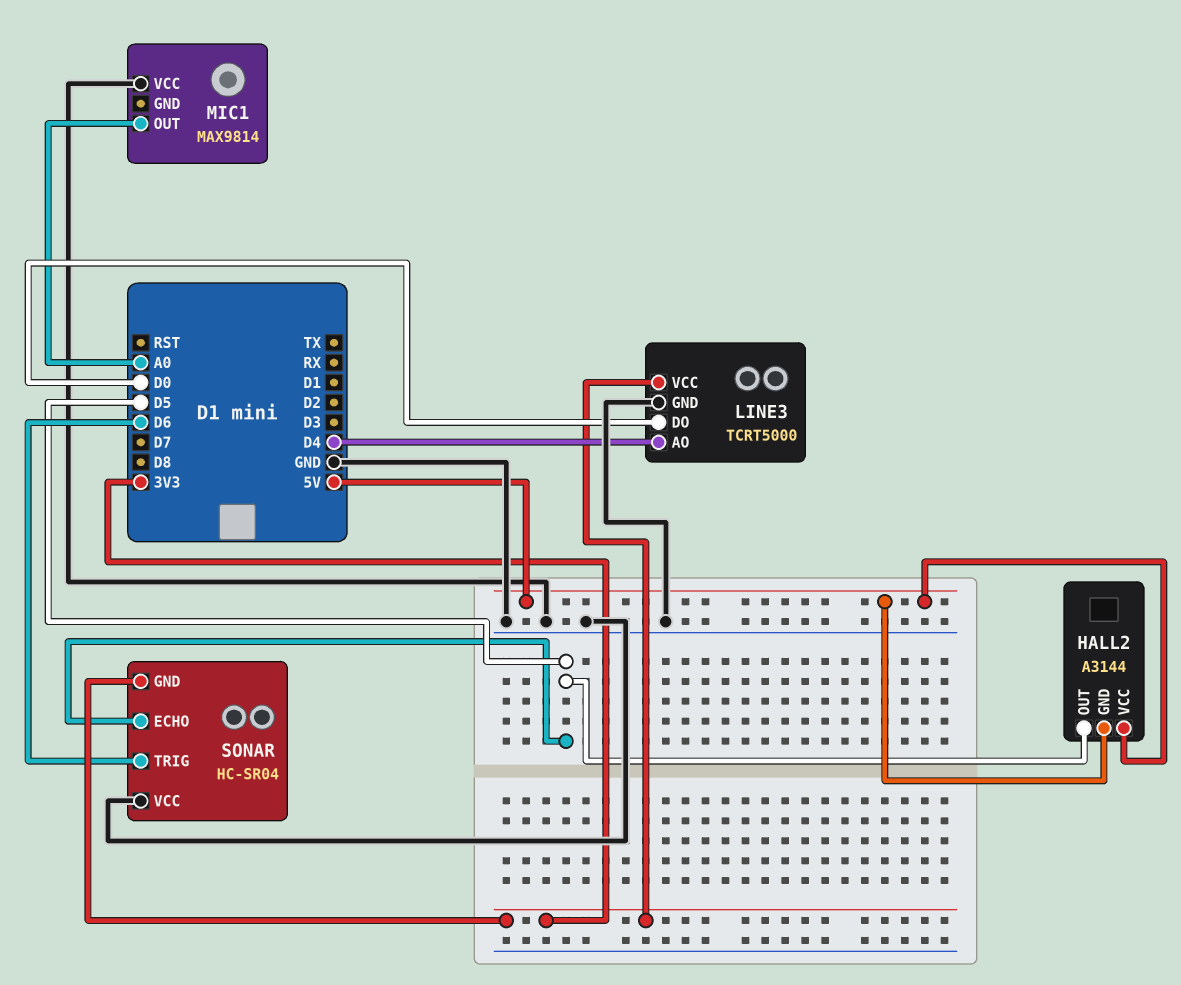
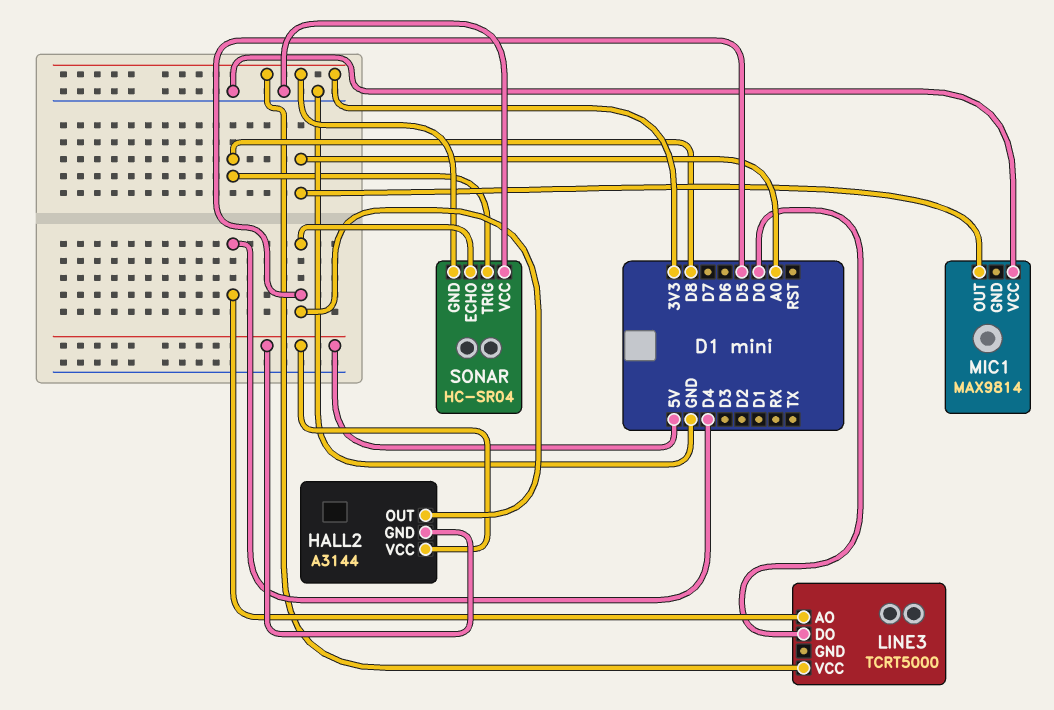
LINE3 pin GND: GND -> none
SONAR pin TRIG: D6 -> D8

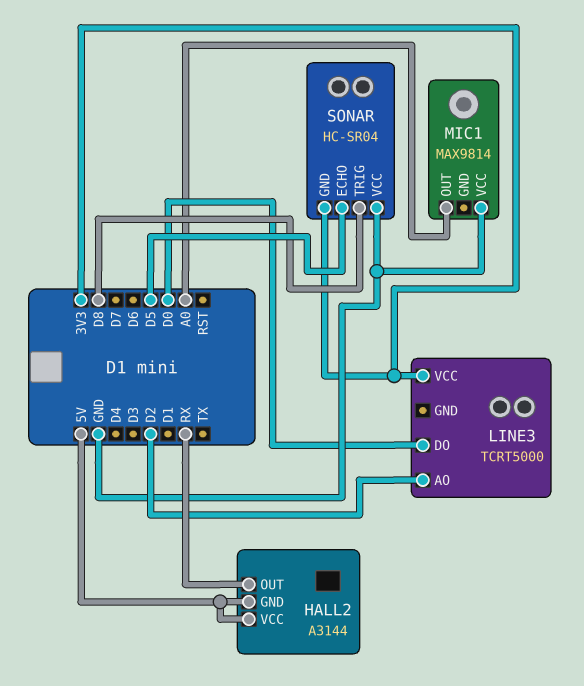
HALL2 pin OUT: D5 -> RX
LINE3 pin AO: D4 -> D2

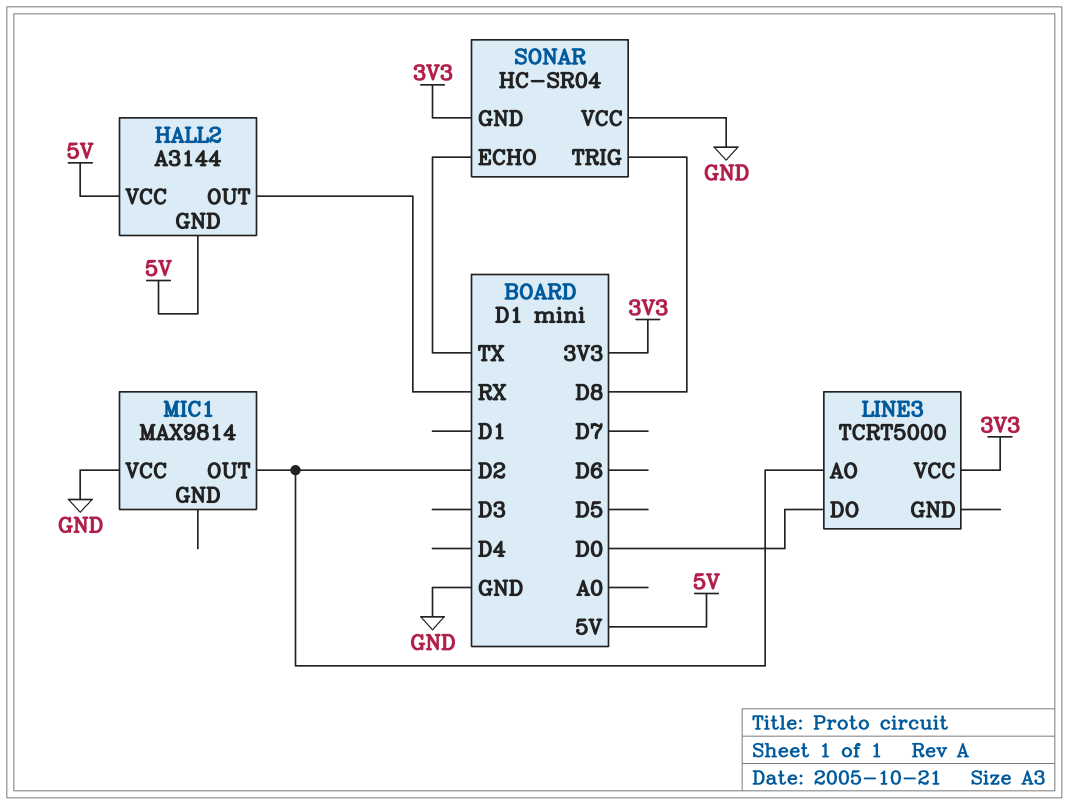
MIC1 pin OUT: A0 -> D2
SONAR pin ECHO: D5 -> TX

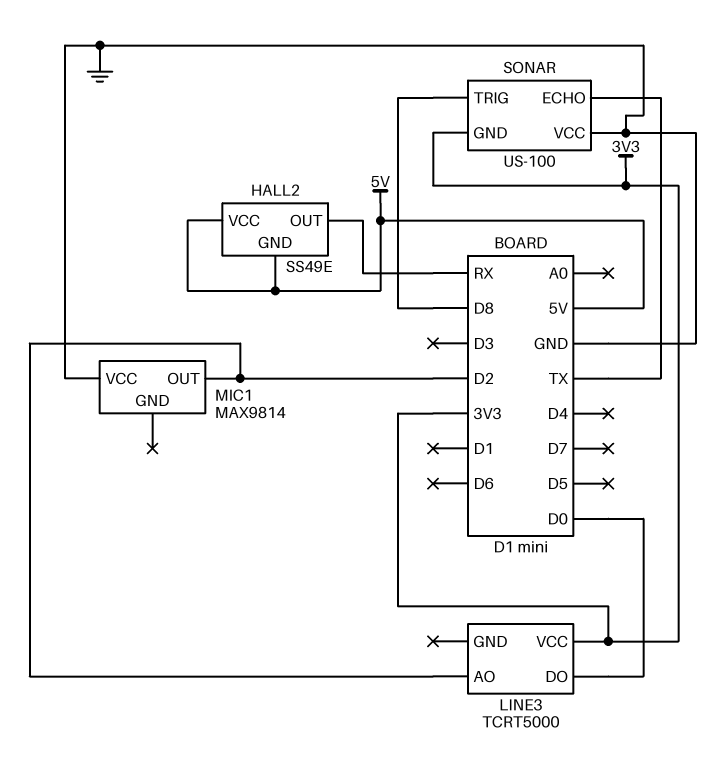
HALL2: A3144 -> SS49E
SONAR: HC-SR04 -> US-100

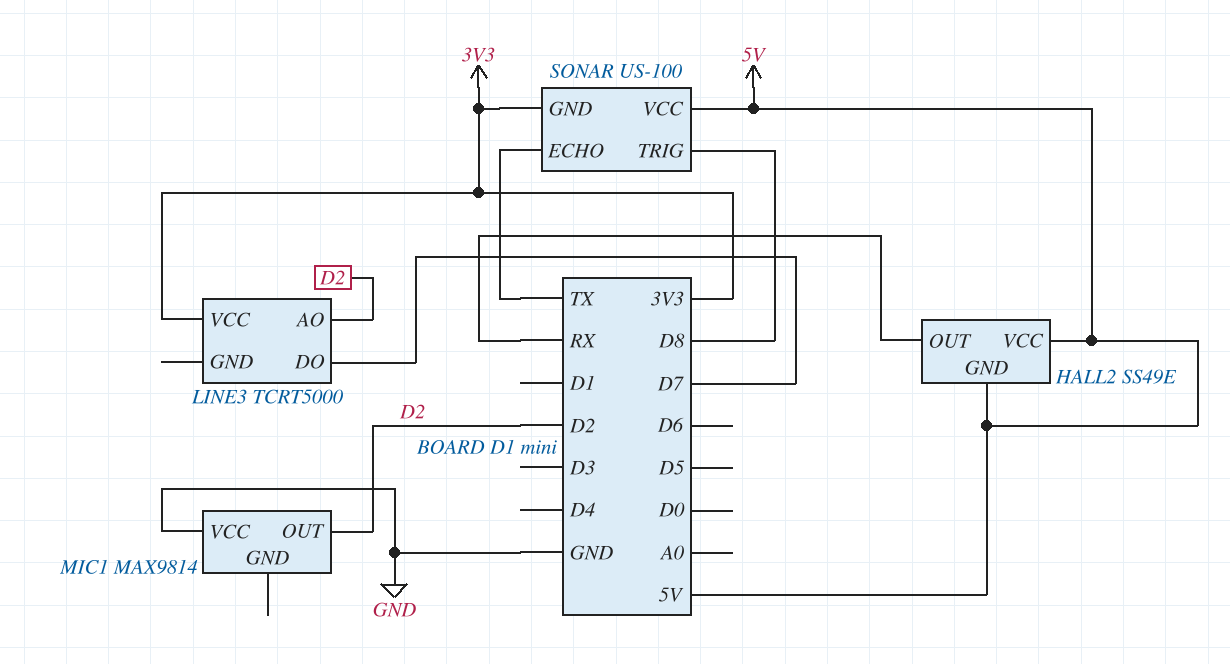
LINE3 pin DO: D0 -> D7
SONAR pin VCC: GND -> 5V

